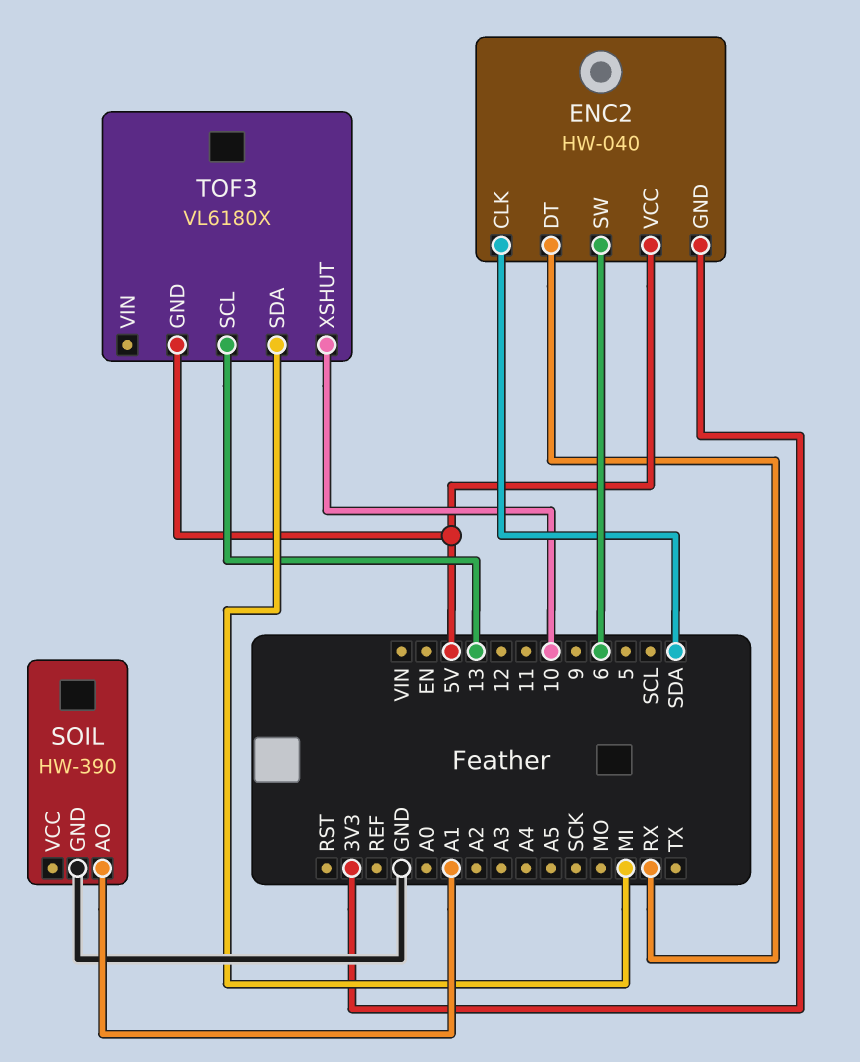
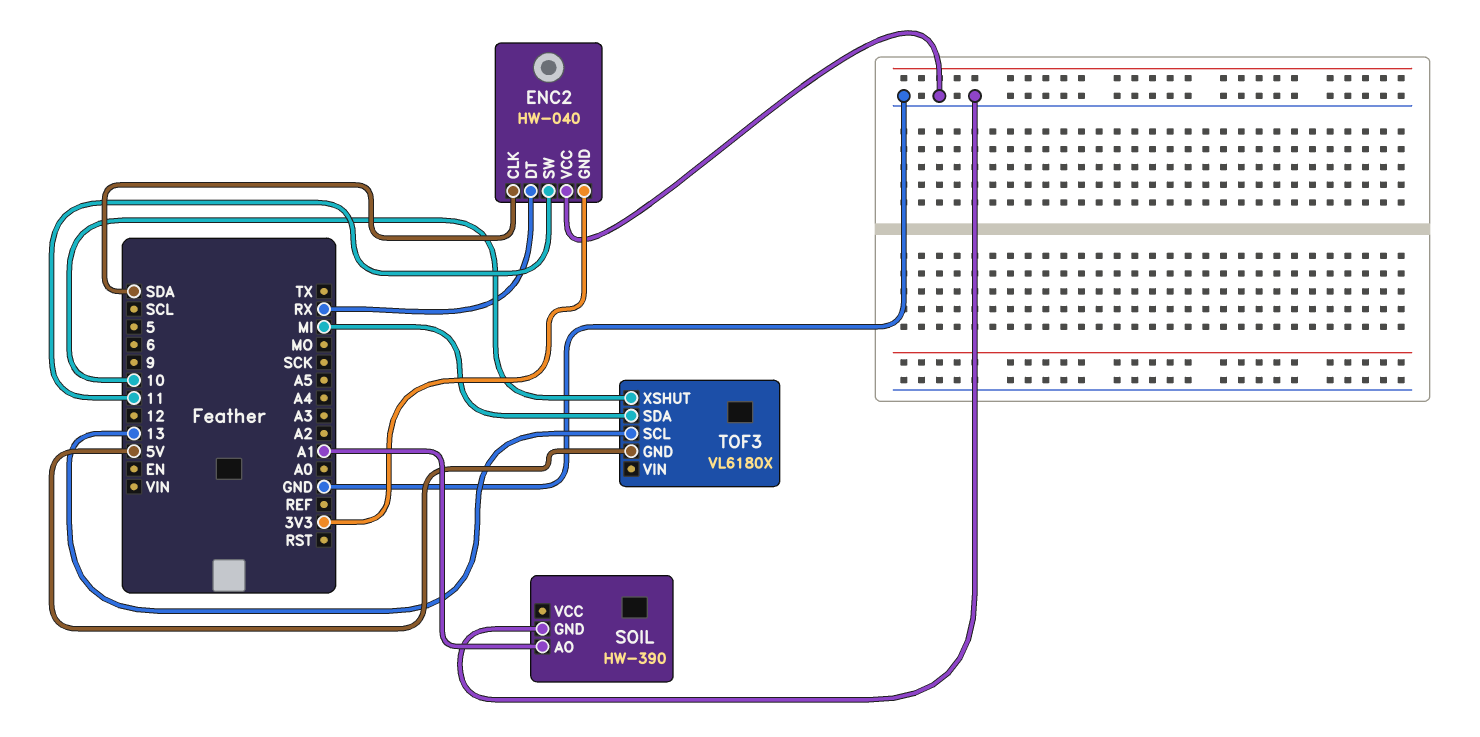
ENC2 pin SW: 6 -> 11
ENC2 pin VCC: 5V -> GND

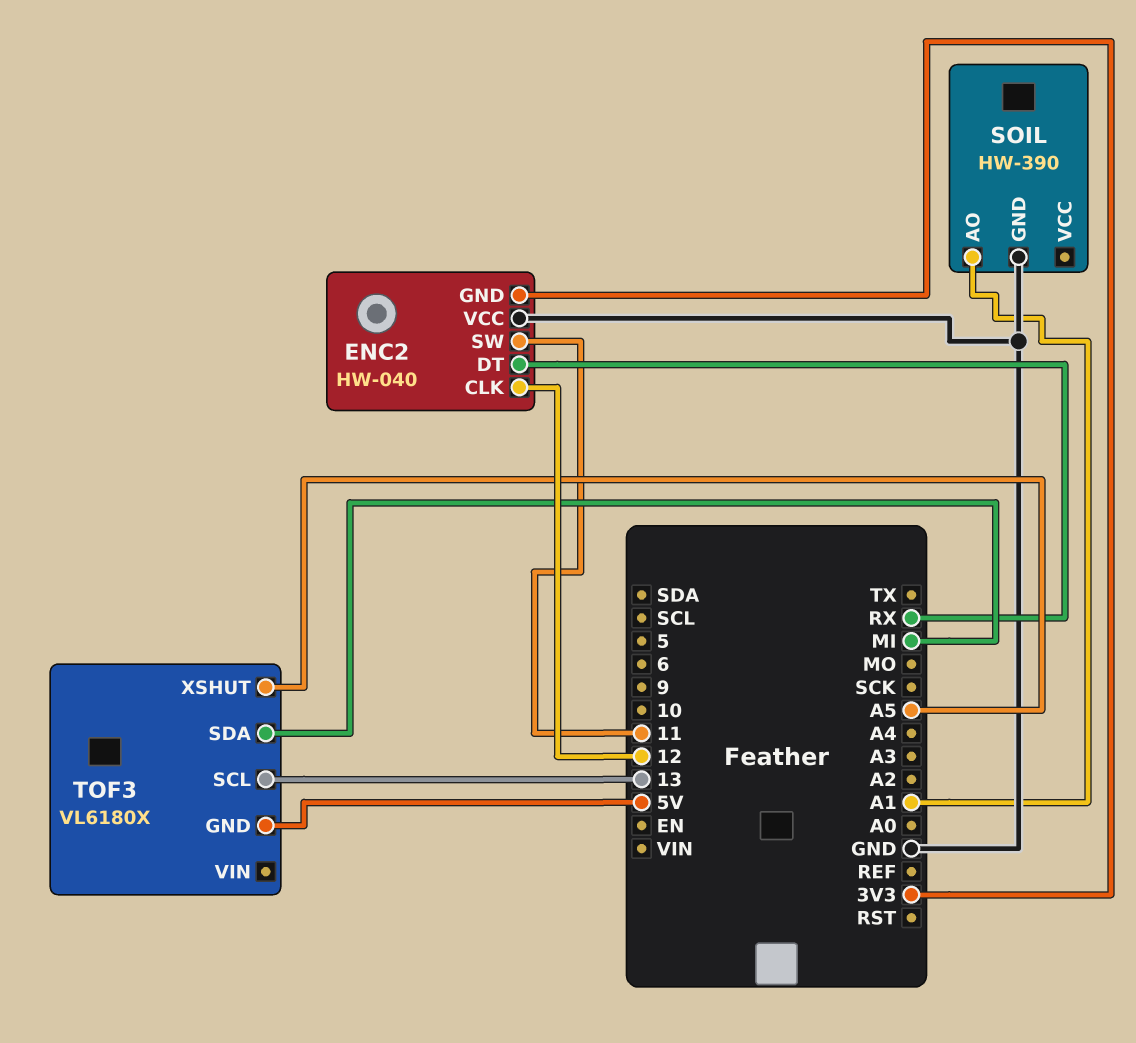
ENC2 pin CLK: SDA -> 12
TOF3 pin XSHUT: 10 -> A5

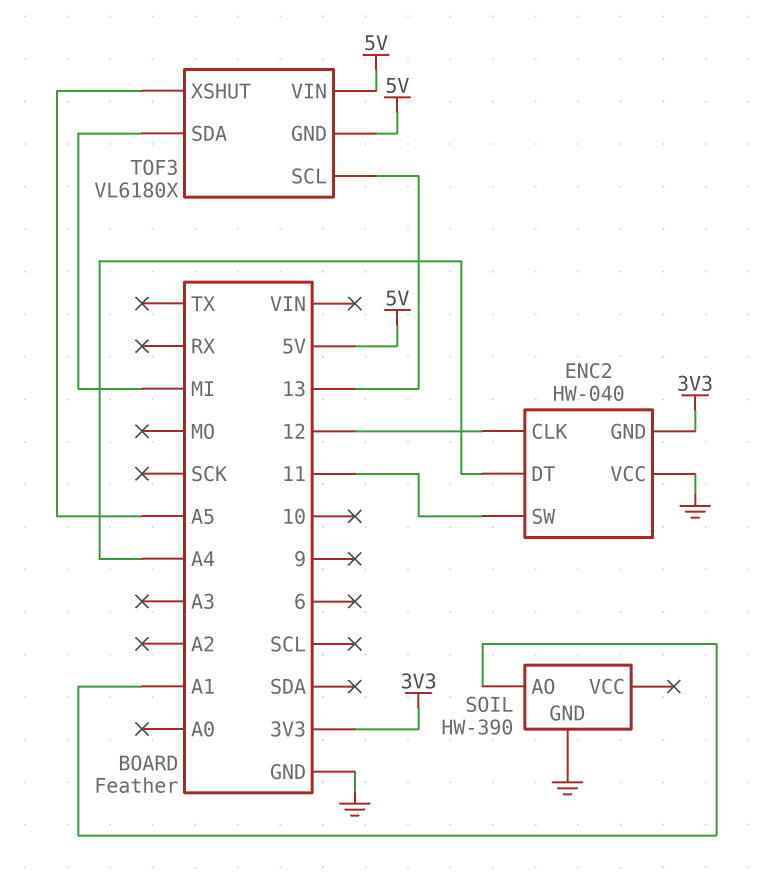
ENC2 pin DT: RX -> A4
TOF3 pin VIN: none -> 5V

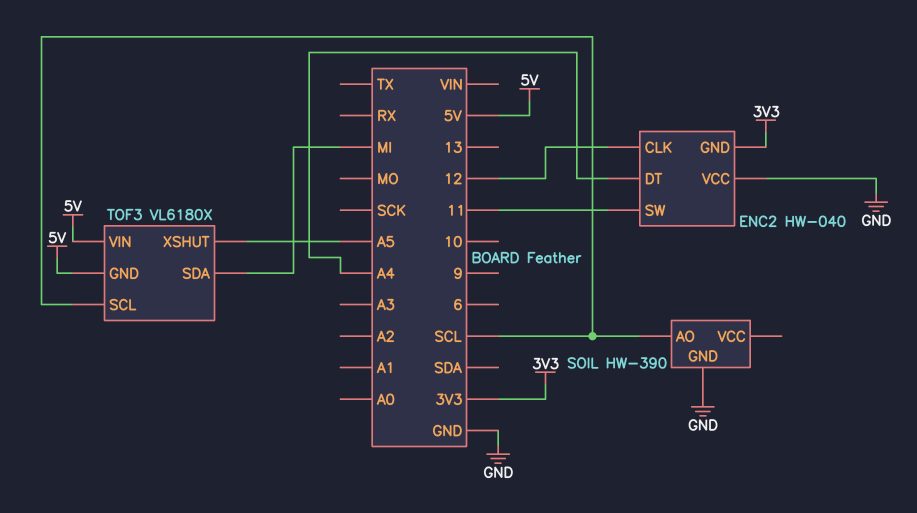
SOIL pin AO: A1 -> SCL
TOF3 pin SCL: 13 -> SCL

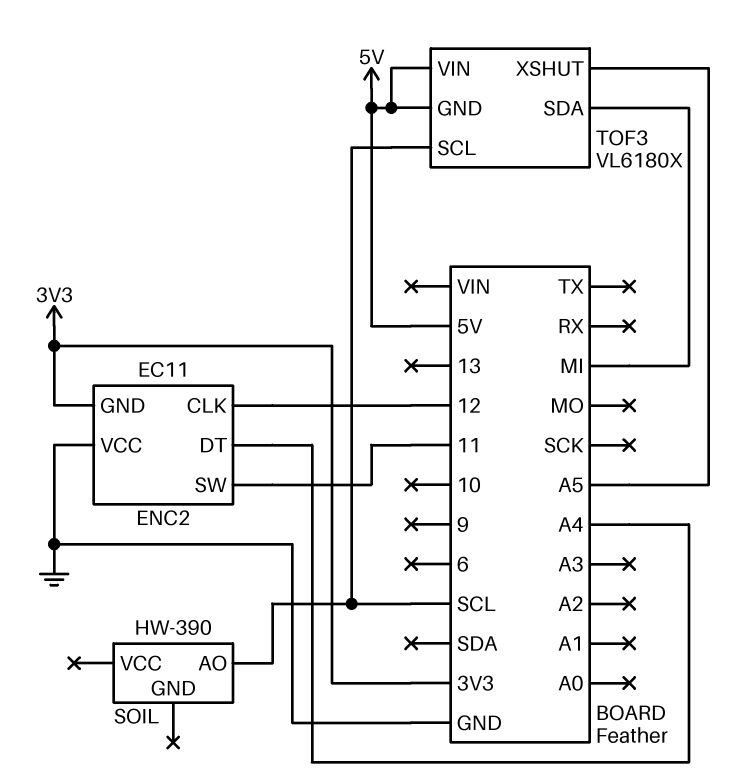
ENC2: HW-040 -> EC11
SOIL pin GND: GND -> none

